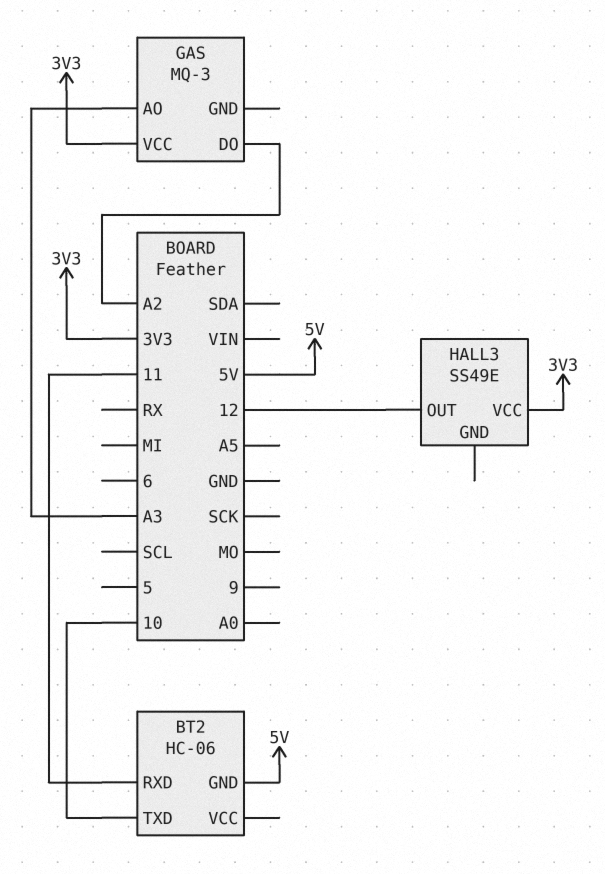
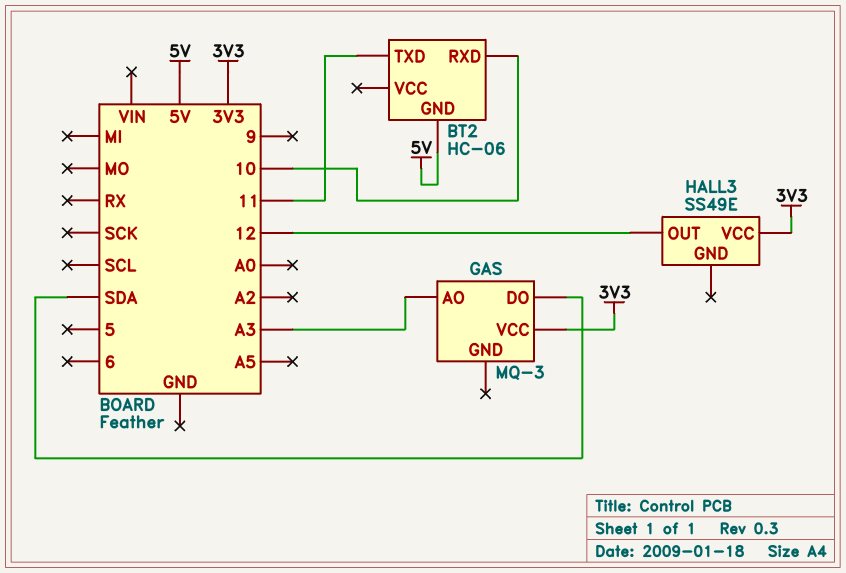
BT2 pin RXD: 11 -> 10
BT2 pin TXD: 10 -> 11
GAS pin DO: A2 -> SDA

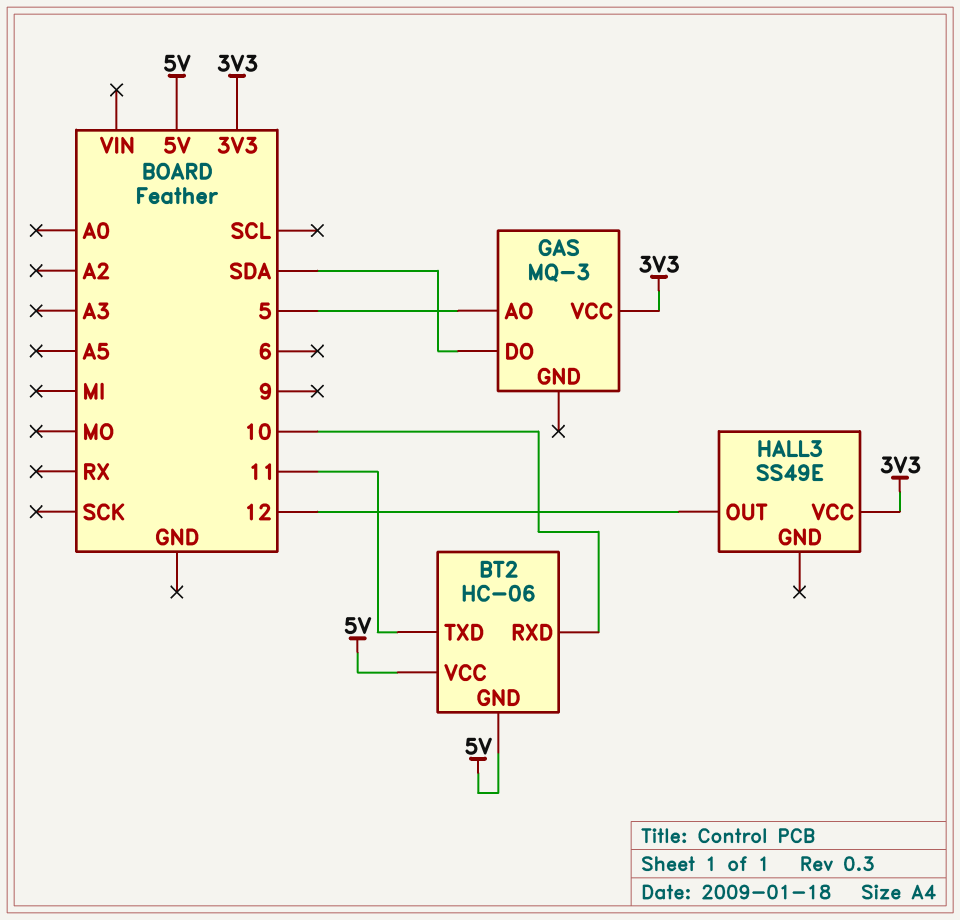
BT2 pin VCC: none -> 5V
GAS pin AO: A3 -> 5

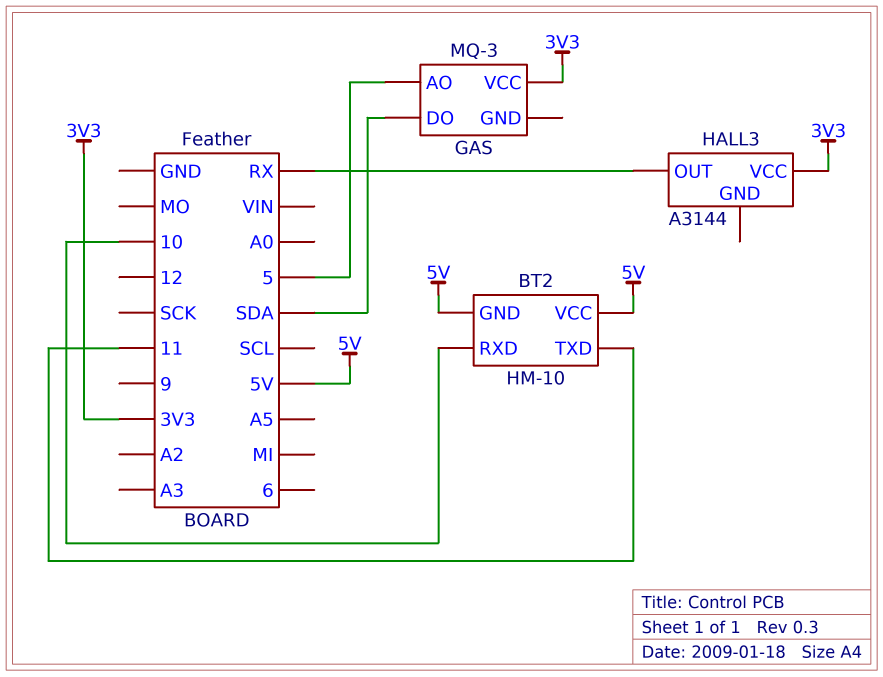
BT2: HC-06 -> HM-10
HALL3: SS49E -> A3144
HALL3 pin OUT: 12 -> RX

